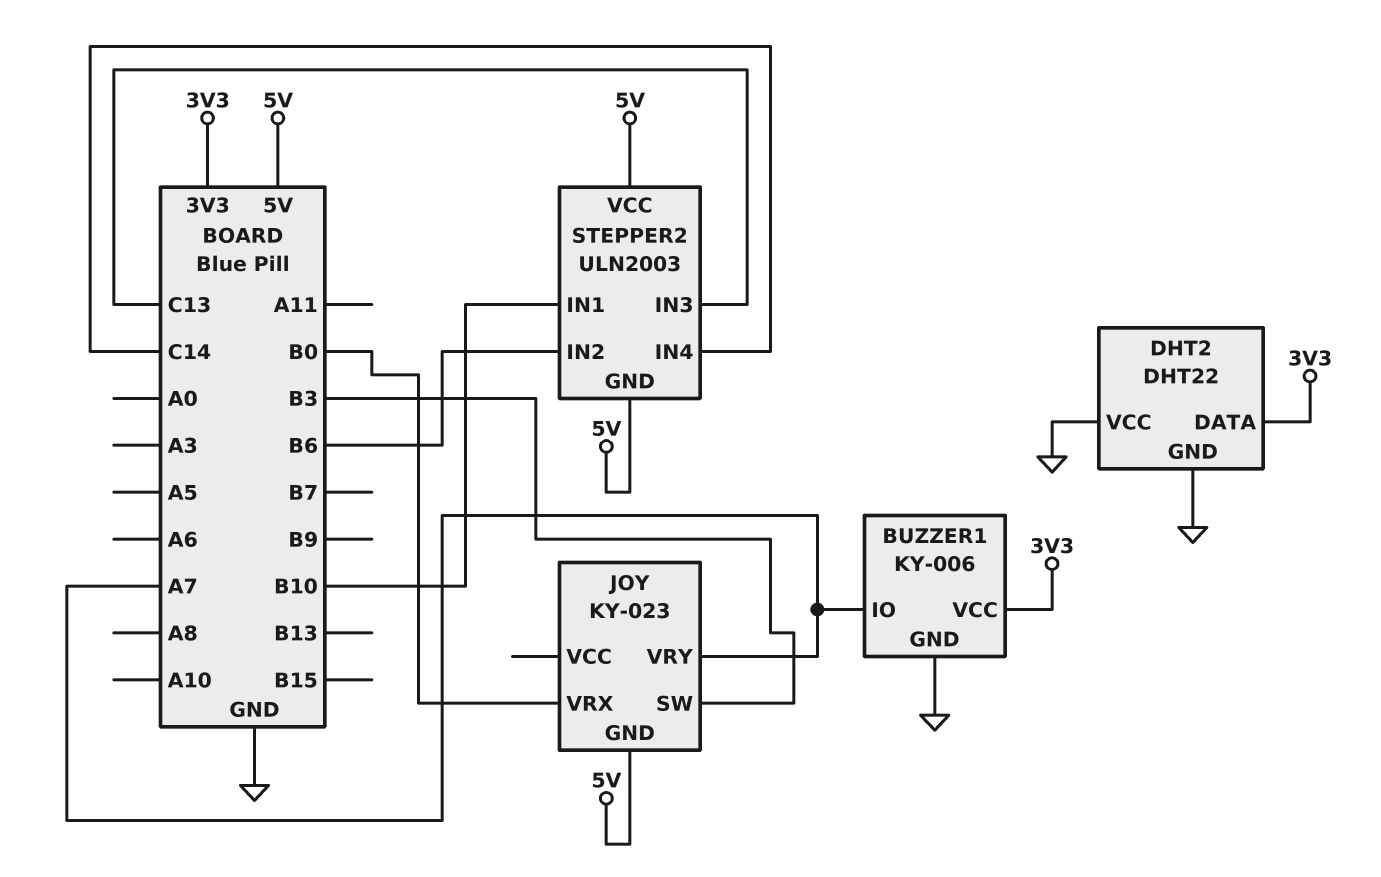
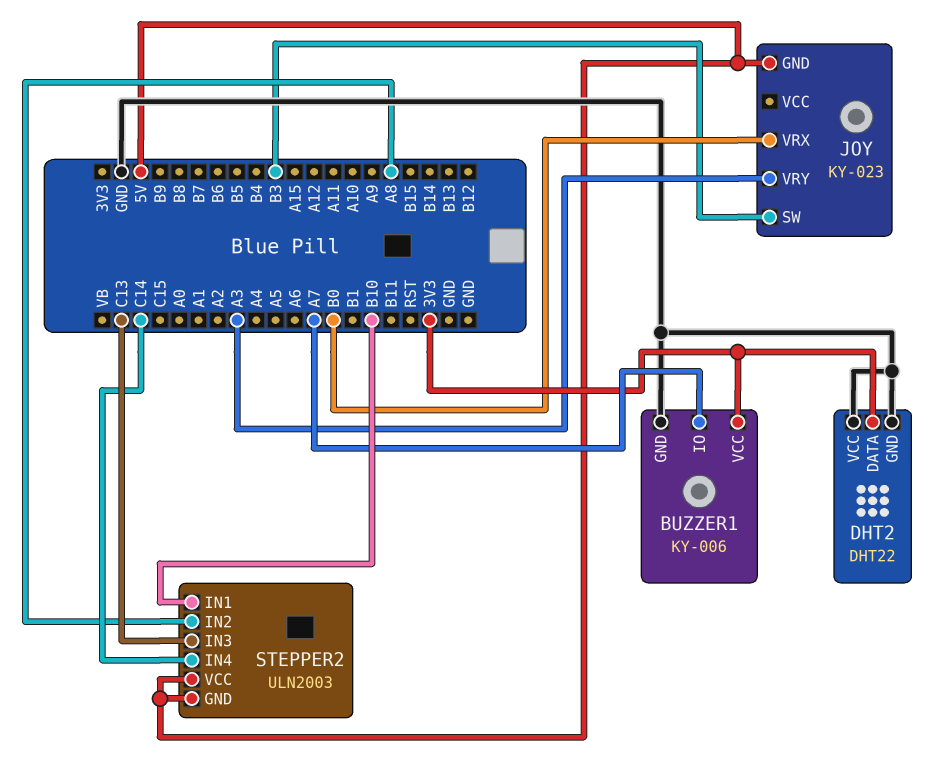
JOY pin VRY: A7 -> A3
STEPPER2 pin IN2: B6 -> A8

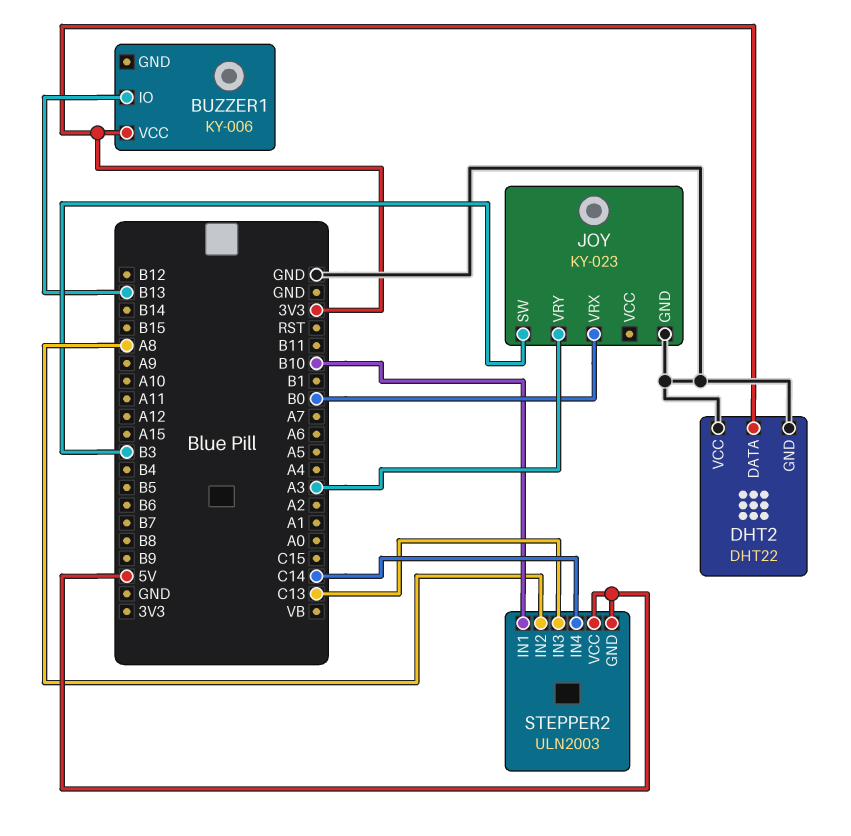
BUZZER1 pin GND: GND -> none
BUZZER1 pin IO: A7 -> B13
JOY pin GND: 5V -> GND

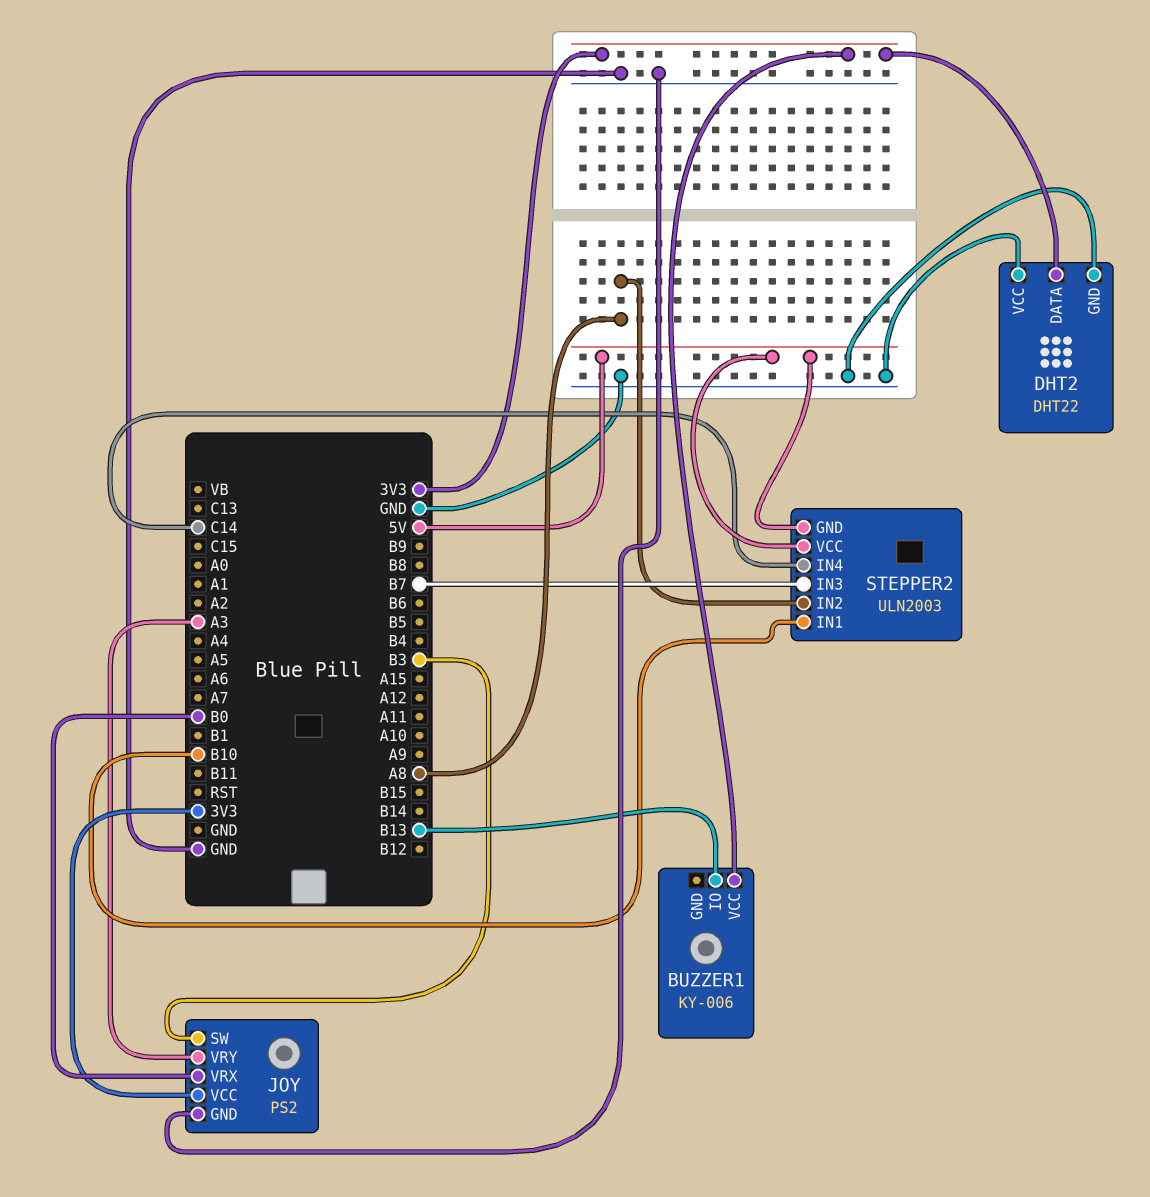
JOY: KY-023 -> PS2
JOY pin VCC: none -> 3V3
STEPPER2 pin IN3: C13 -> B7

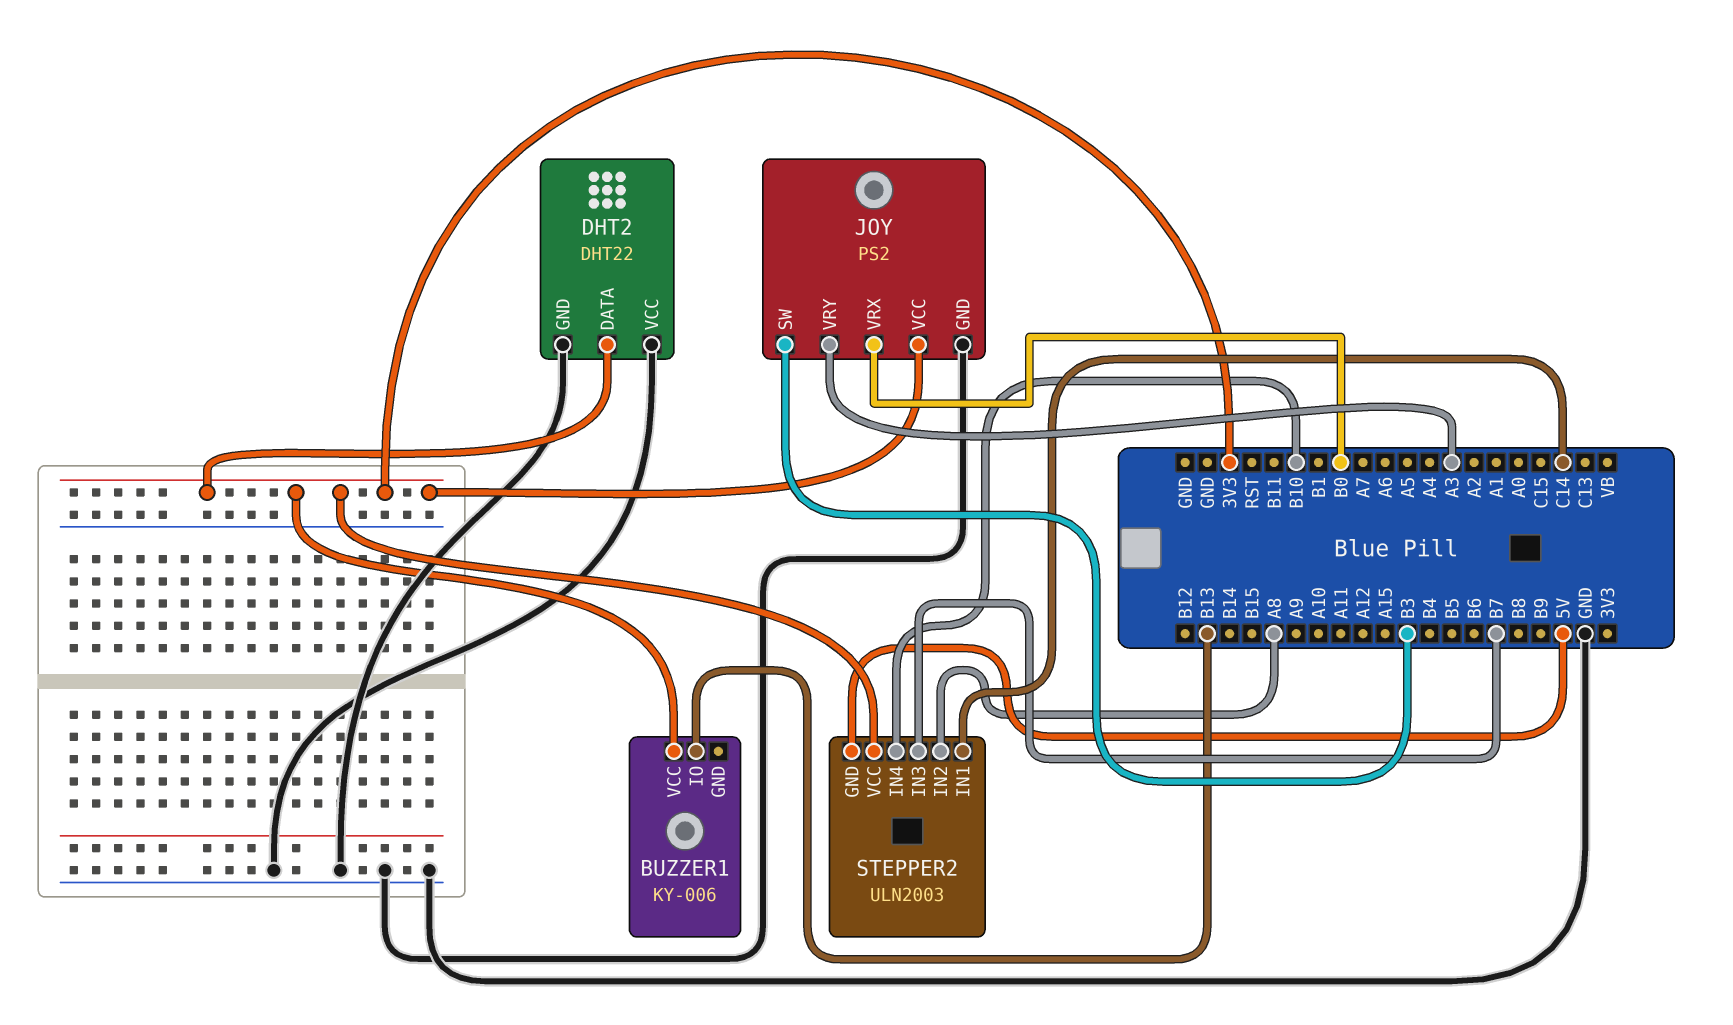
STEPPER2 pin IN1: B10 -> C14
STEPPER2 pin IN4: C14 -> B10
STEPPER2 pin VCC: 5V -> 3V3

